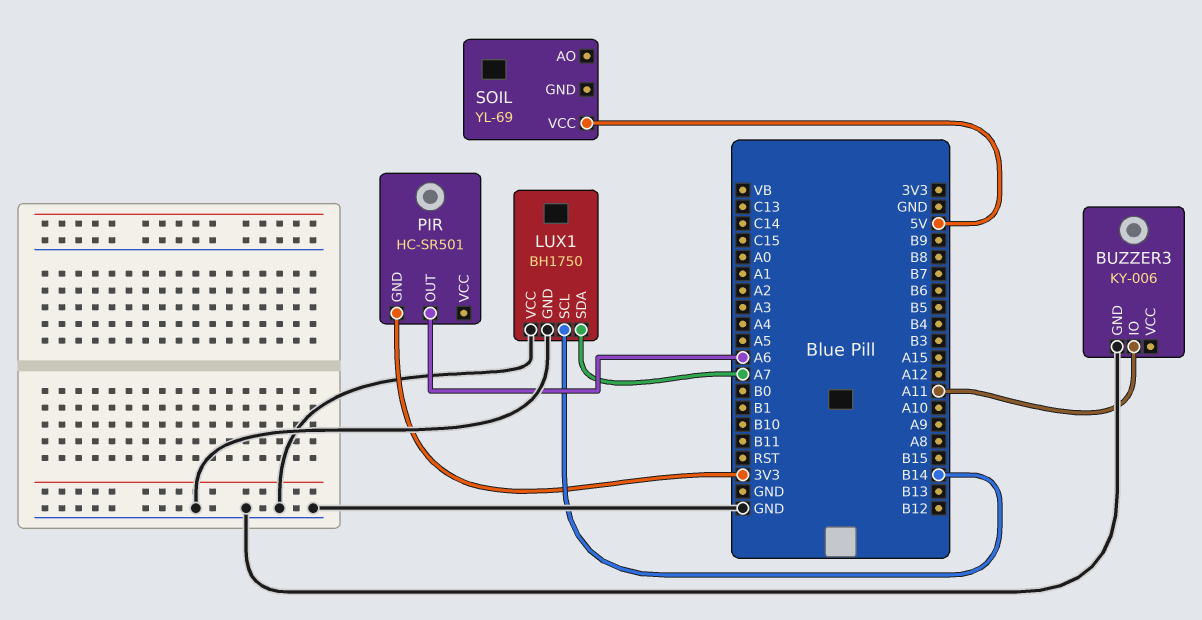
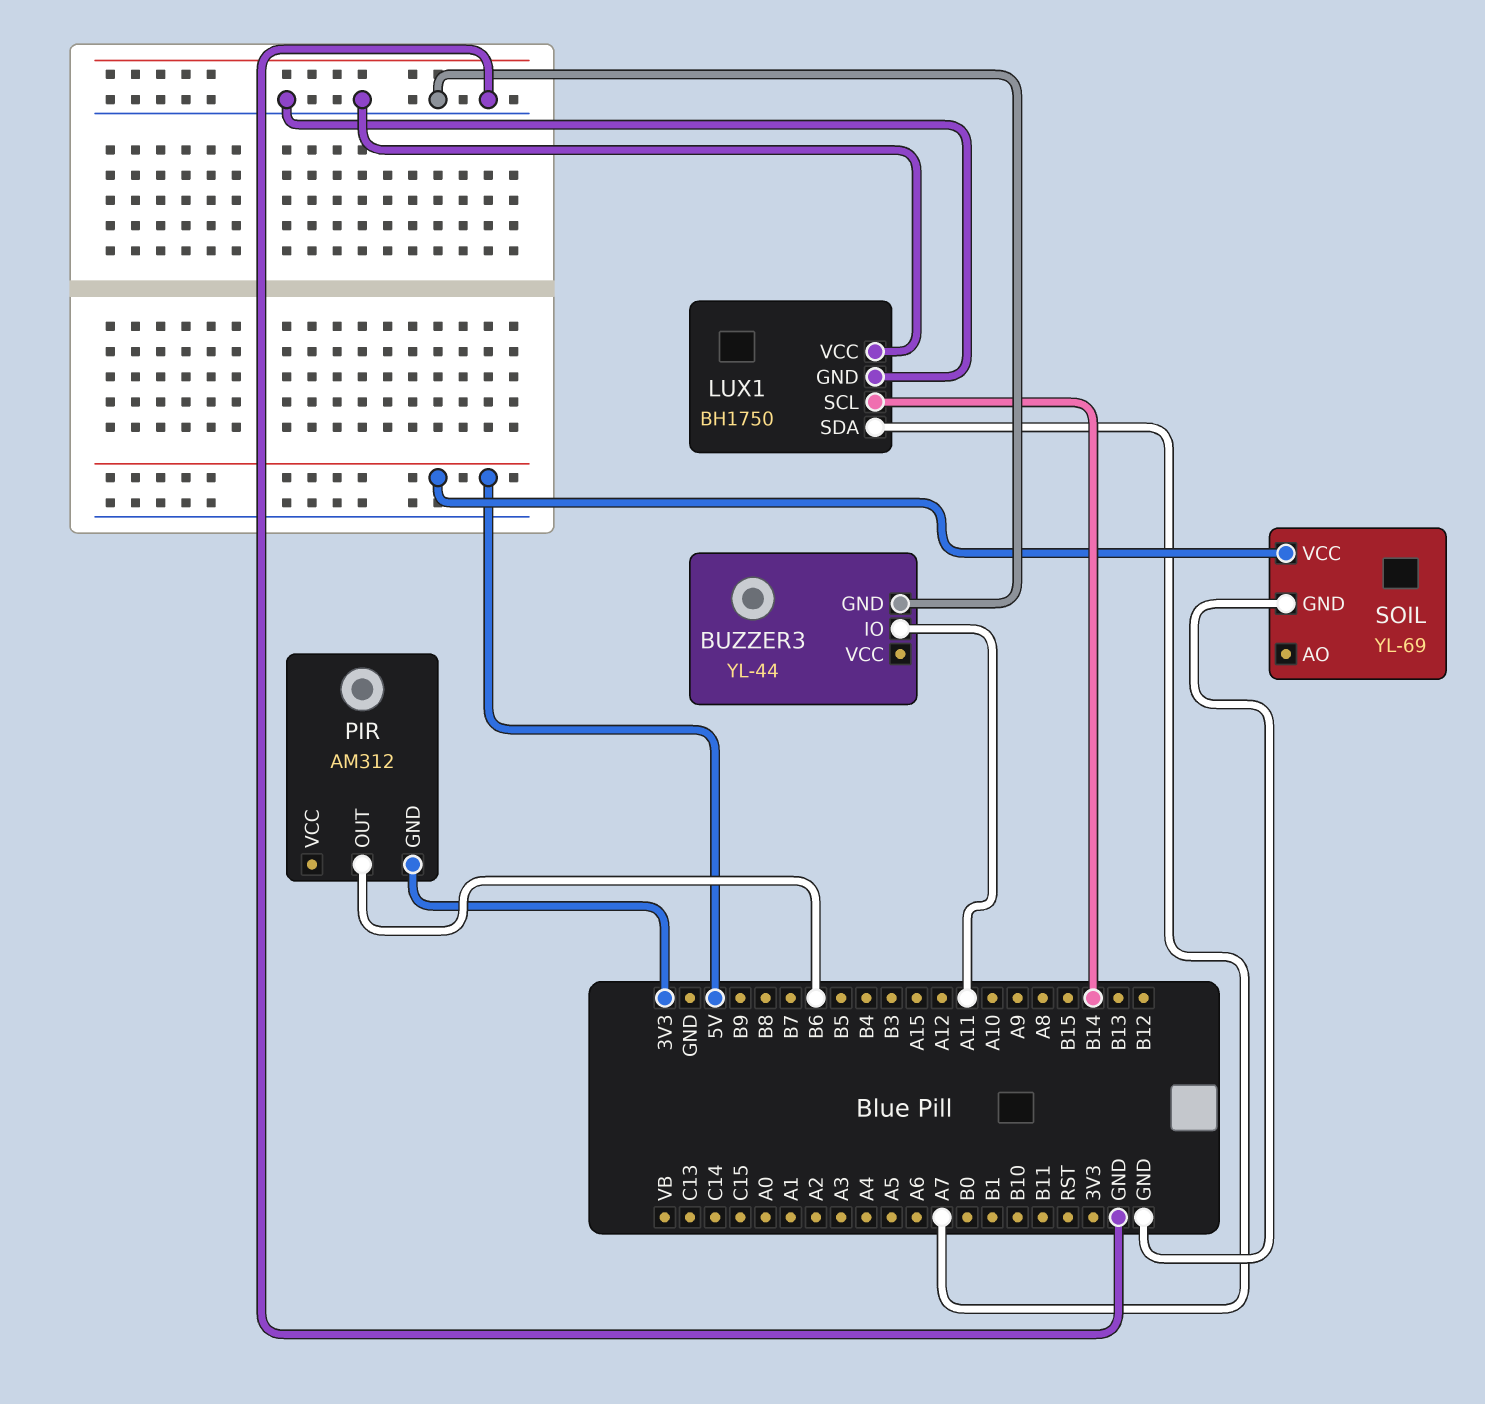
BUZZER3: KY-006 -> YL-44
PIR: HC-SR501 -> AM312
PIR pin OUT: A6 -> B6
SOIL pin GND: none -> GND

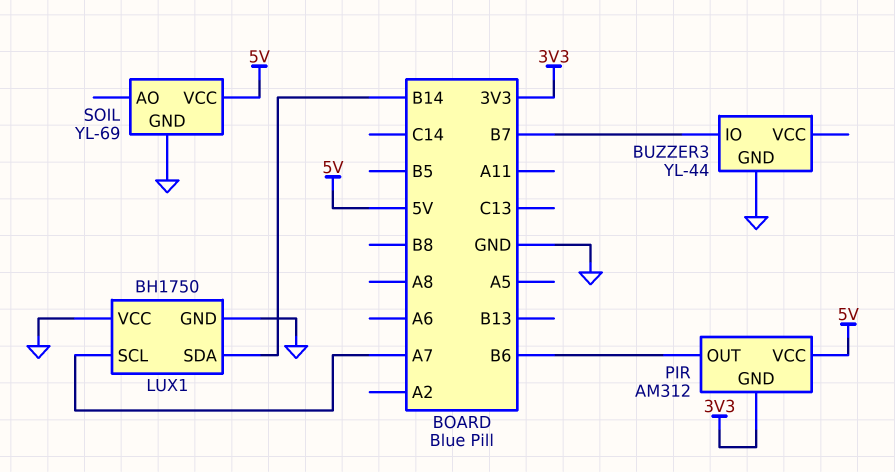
BUZZER3 pin IO: A11 -> B7
LUX1 pin SCL: B14 -> A7
LUX1 pin SDA: A7 -> B14
PIR pin VCC: none -> 5V

